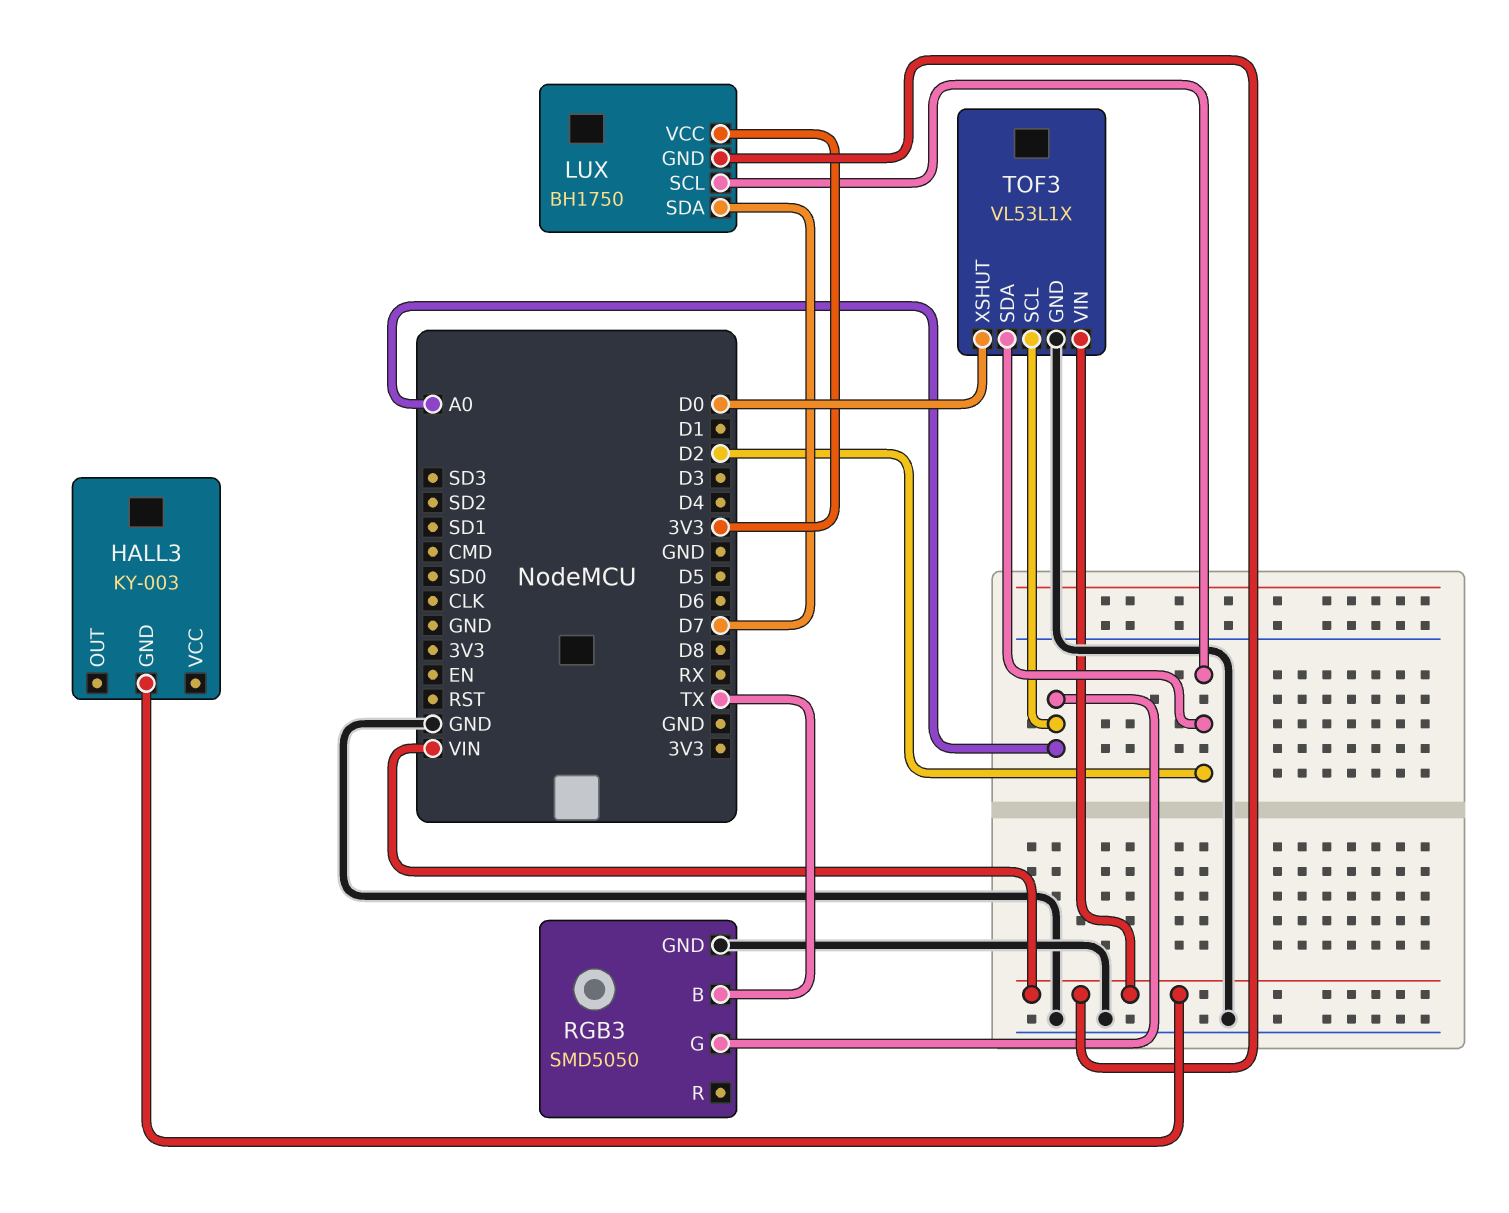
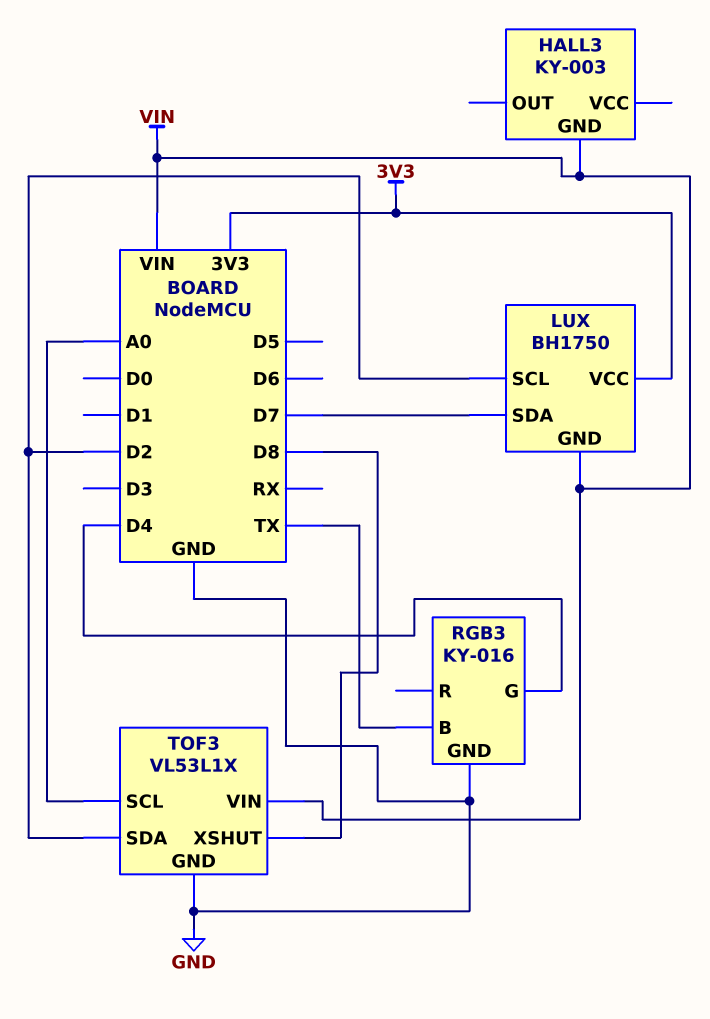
RGB3: SMD5050 -> KY-016
RGB3 pin G: A0 -> D4
TOF3 pin XSHUT: D0 -> D8

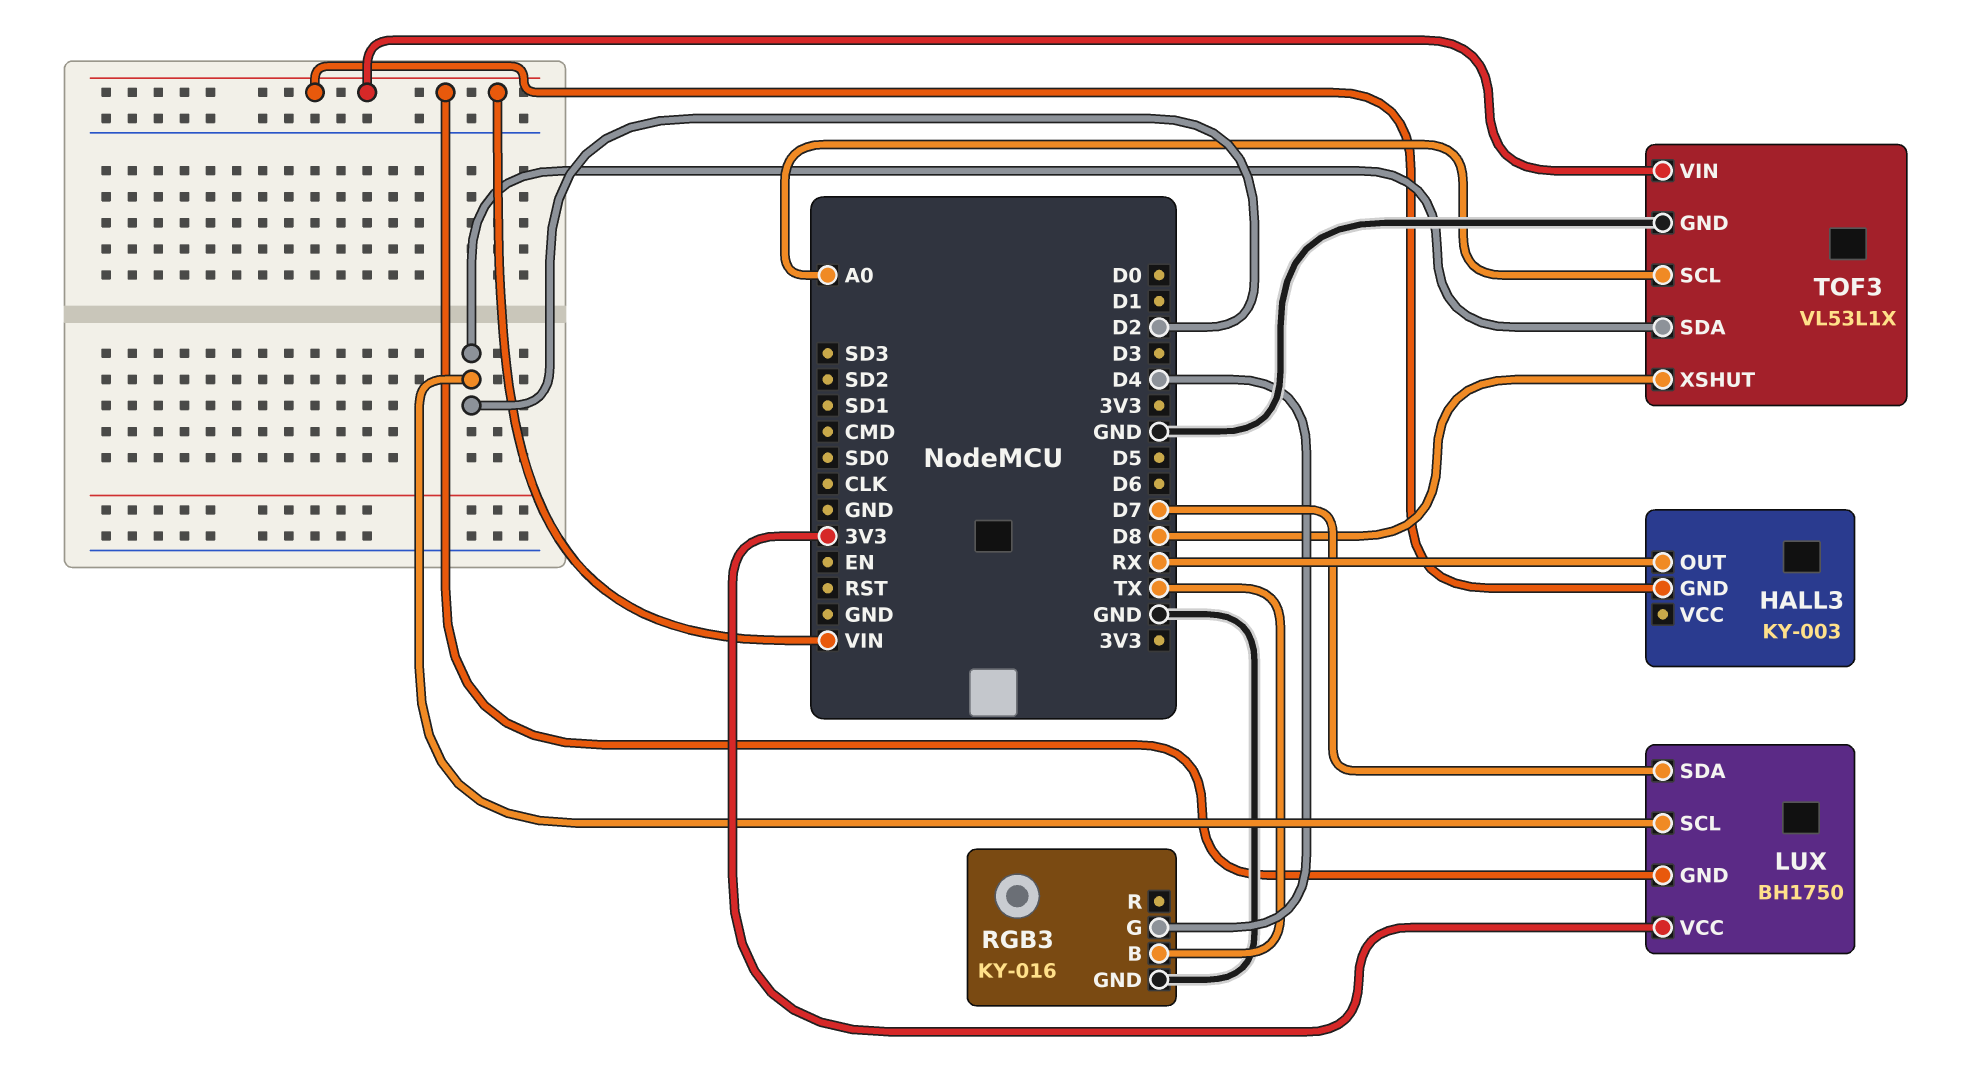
HALL3 pin OUT: none -> RX

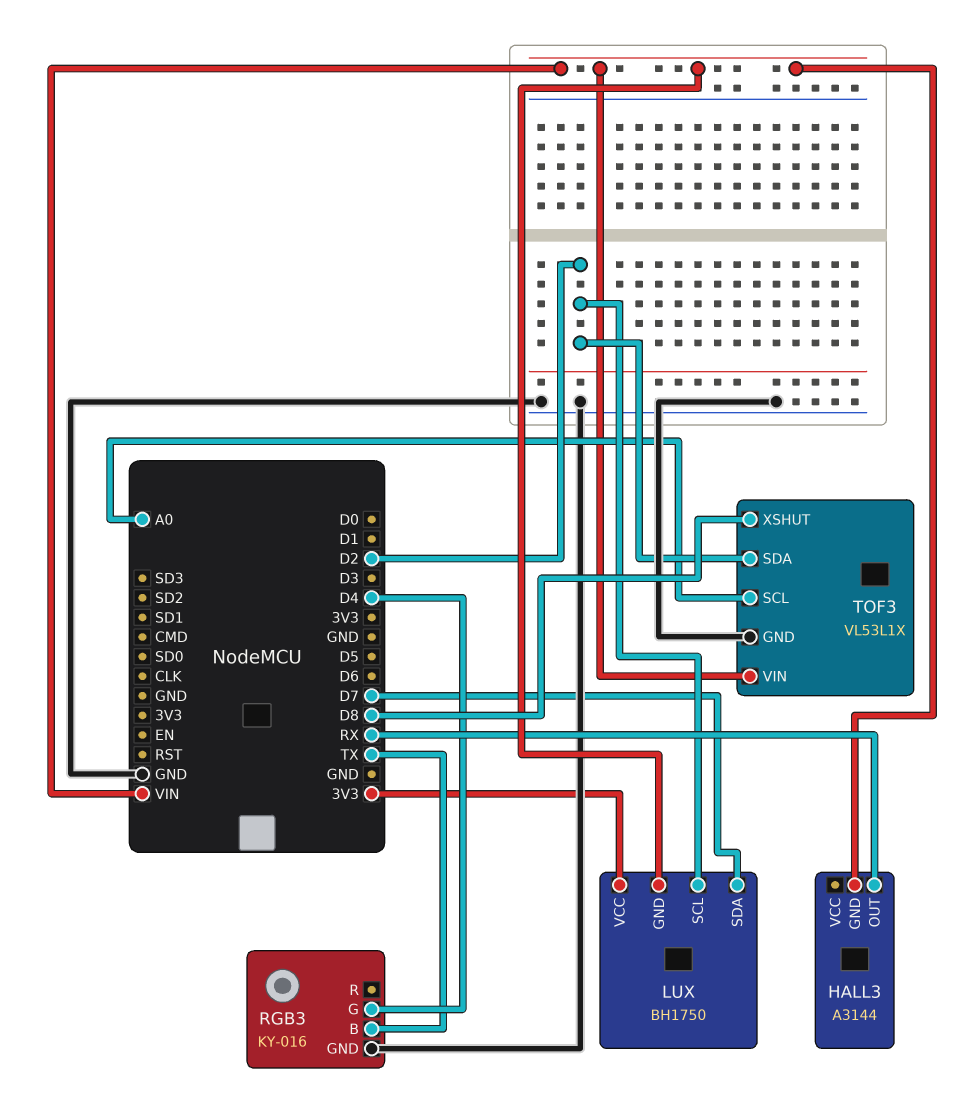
HALL3: KY-003 -> A3144

